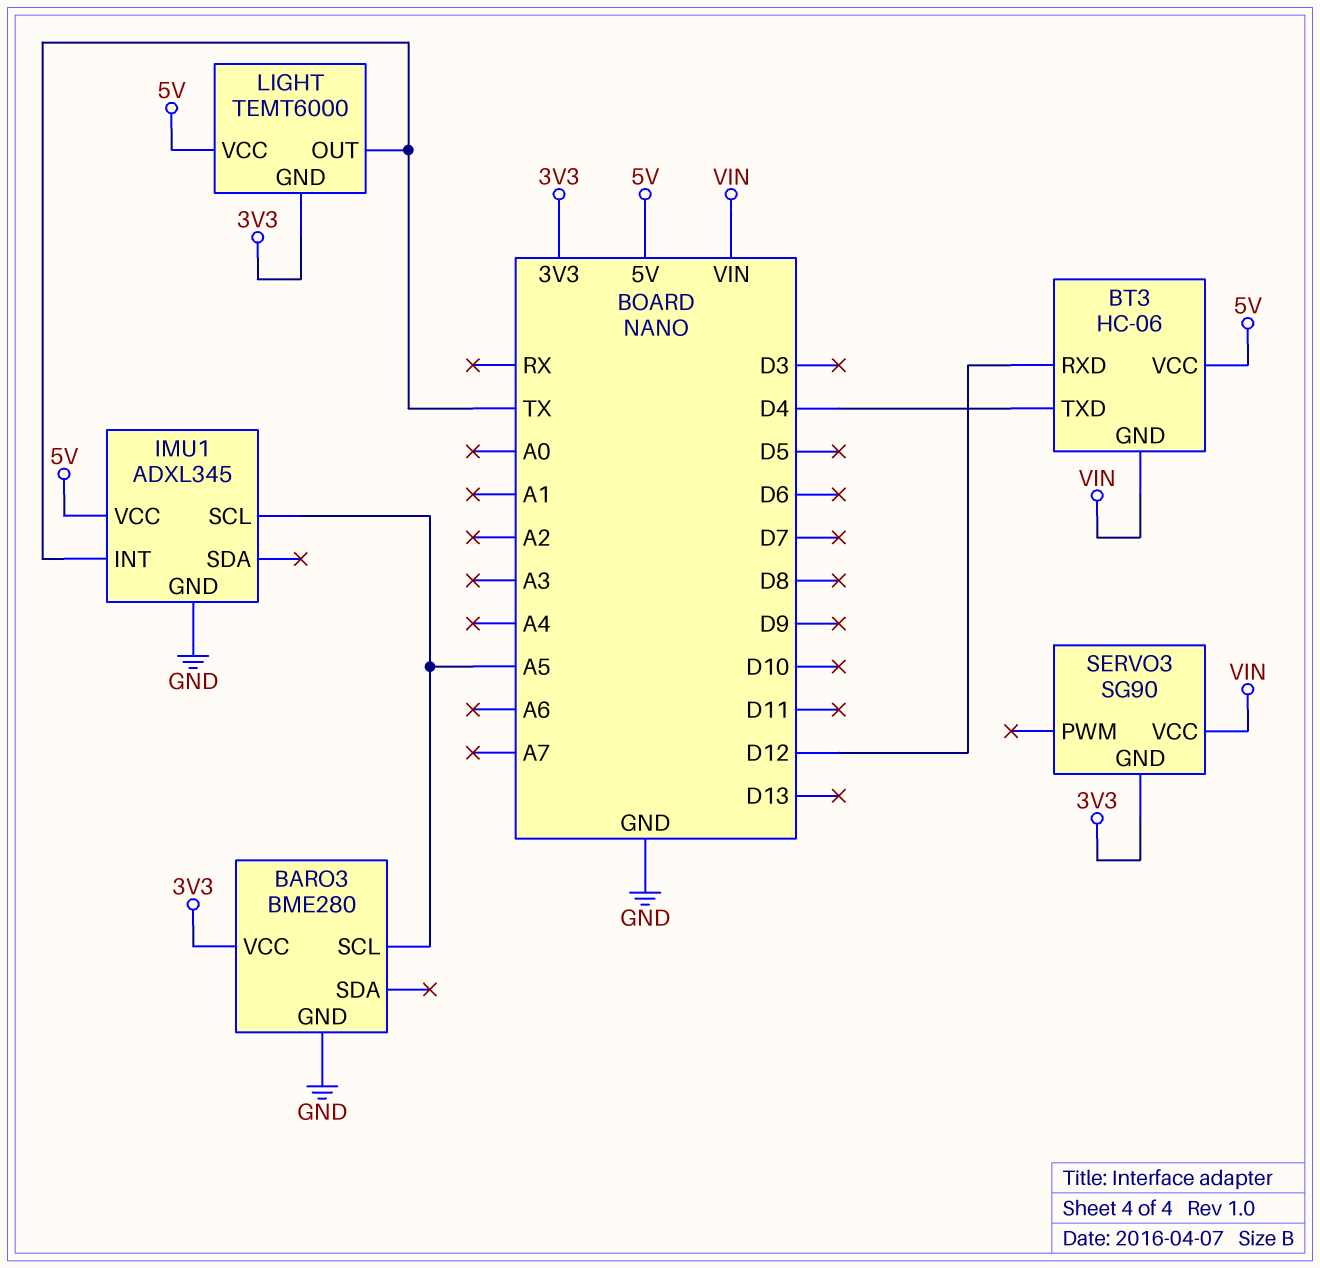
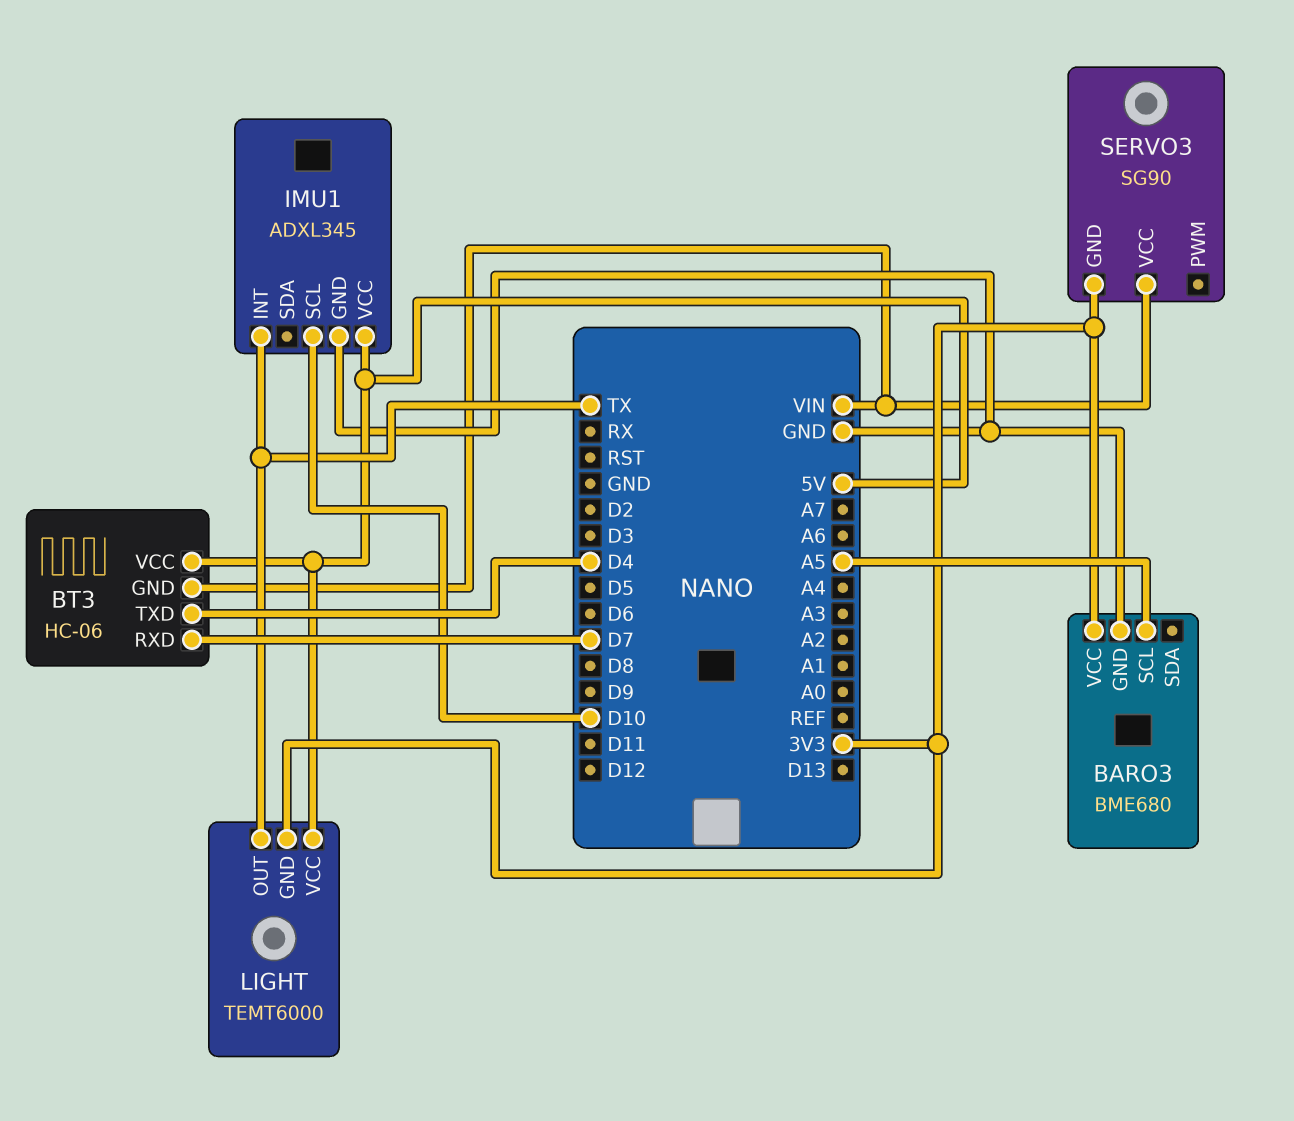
BARO3: BME280 -> BME680
BT3 pin RXD: D12 -> D7
IMU1 pin SCL: A5 -> D10

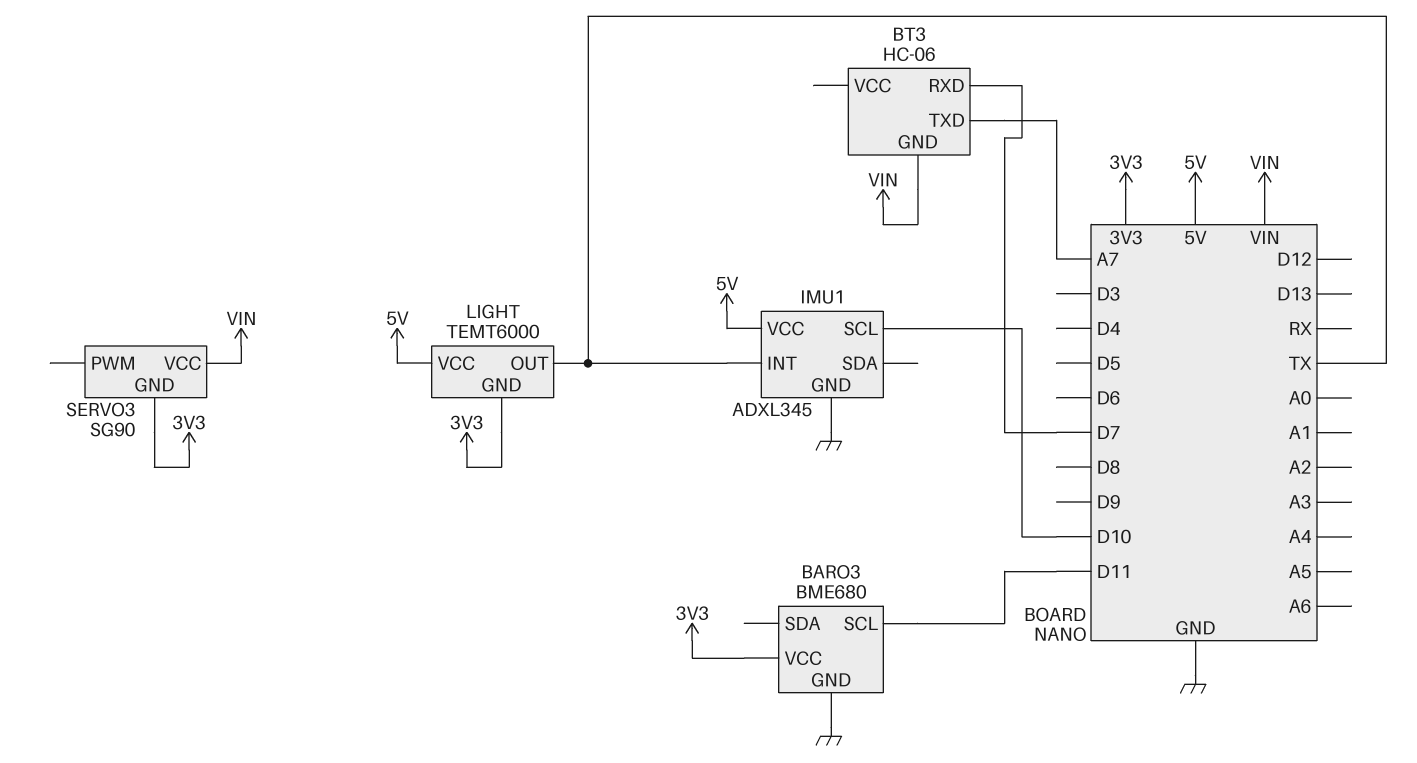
BARO3 pin SCL: A5 -> D11
BT3 pin TXD: D4 -> A7
BT3 pin VCC: 5V -> none

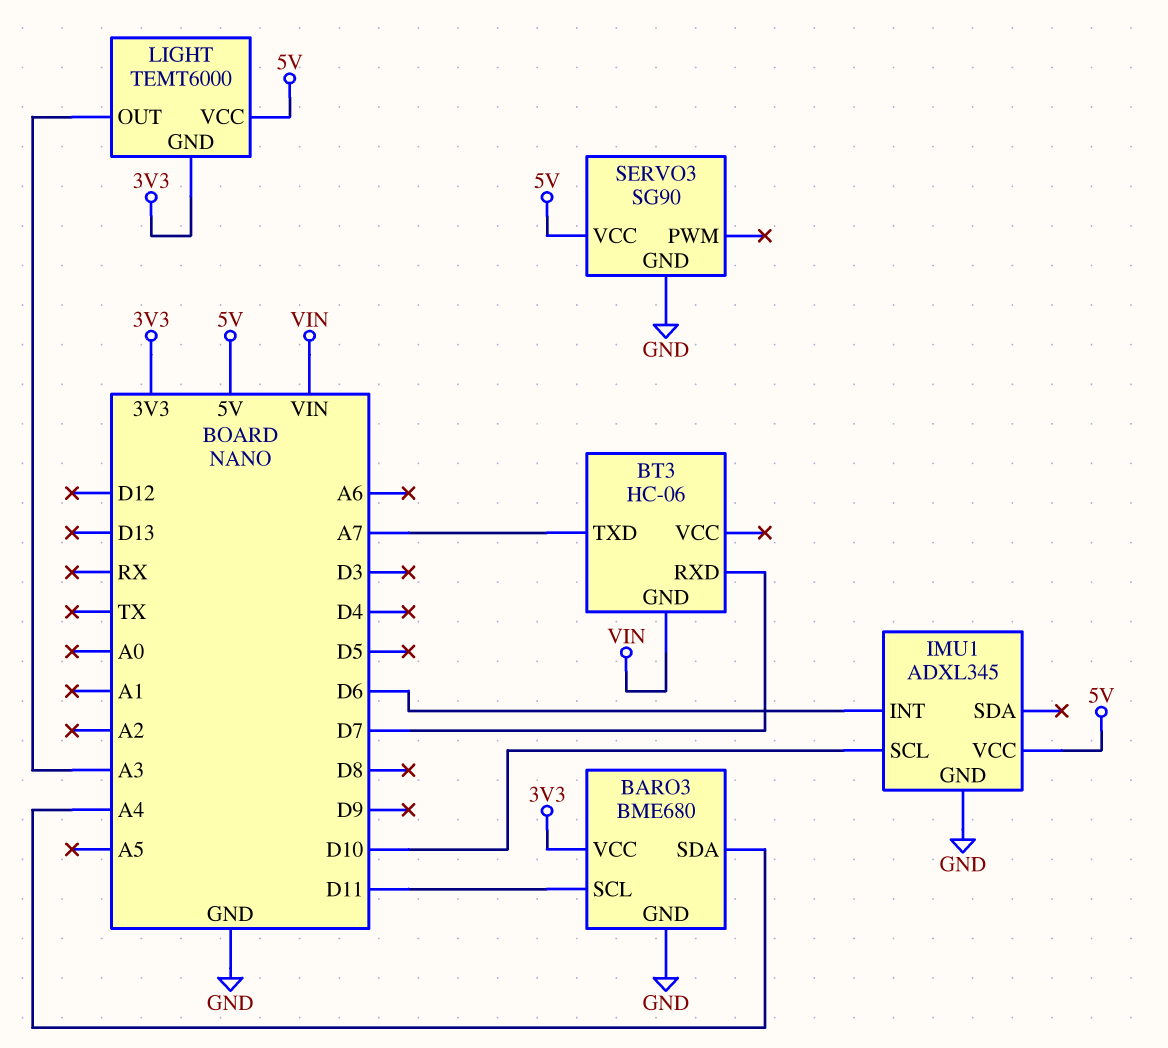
BARO3 pin SDA: none -> A4
IMU1 pin INT: TX -> D6
LIGHT pin OUT: TX -> A3
SERVO3 pin GND: 3V3 -> GND
SERVO3 pin VCC: VIN -> 5V

